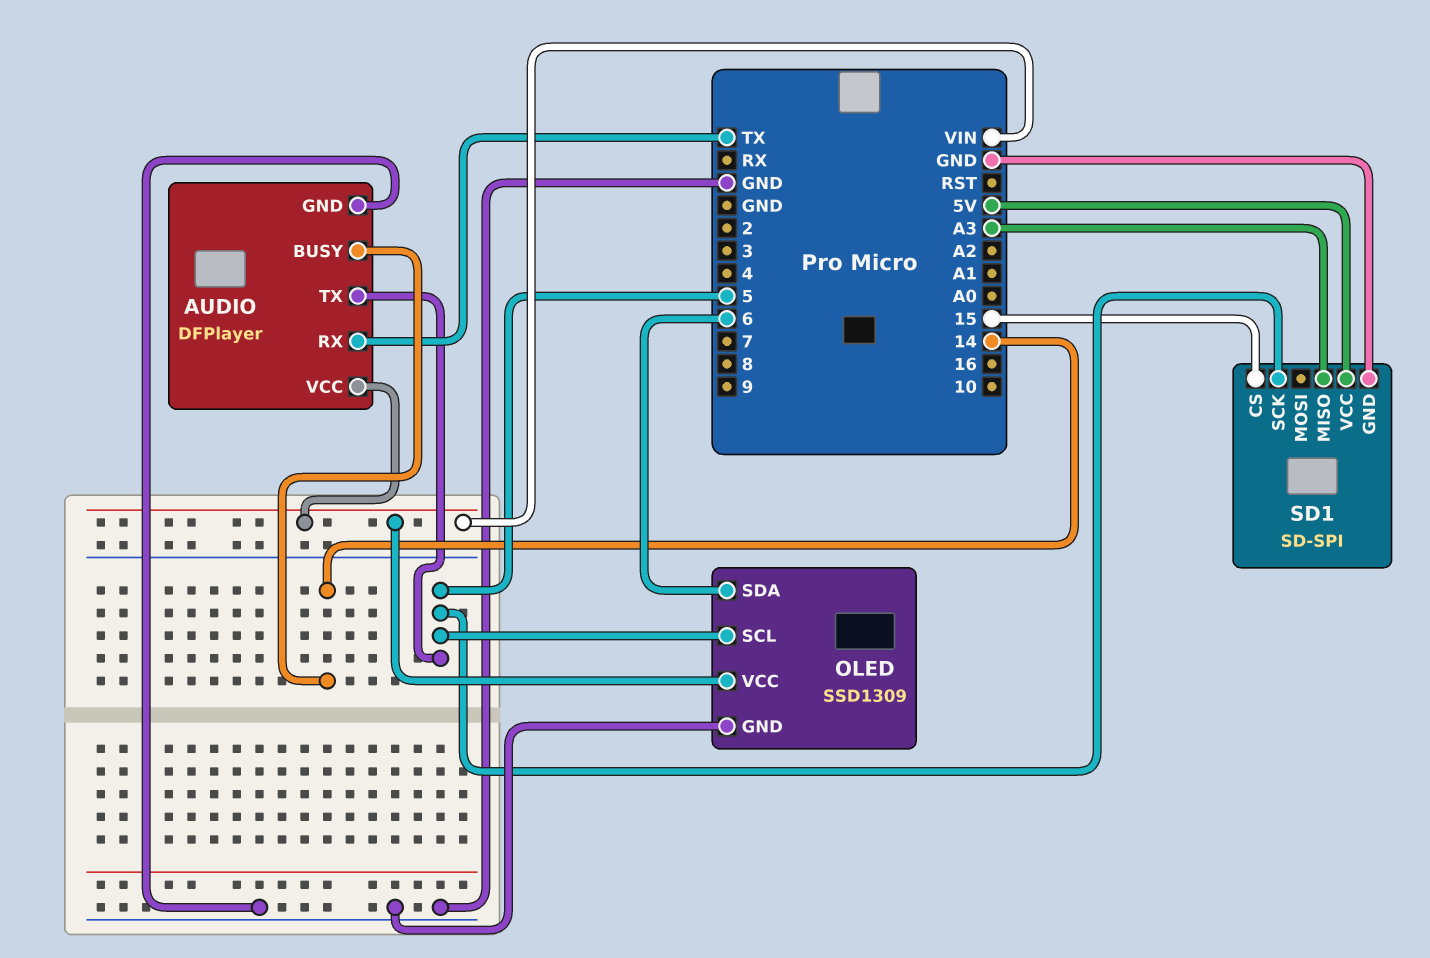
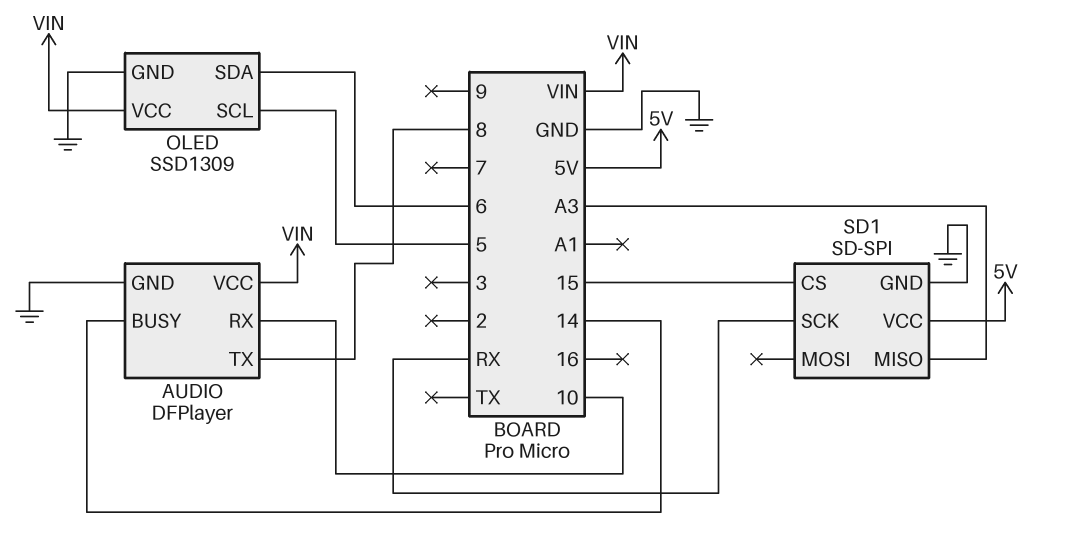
AUDIO pin RX: TX -> 10
AUDIO pin TX: 5 -> 8
SD1 pin SCK: 5 -> RX

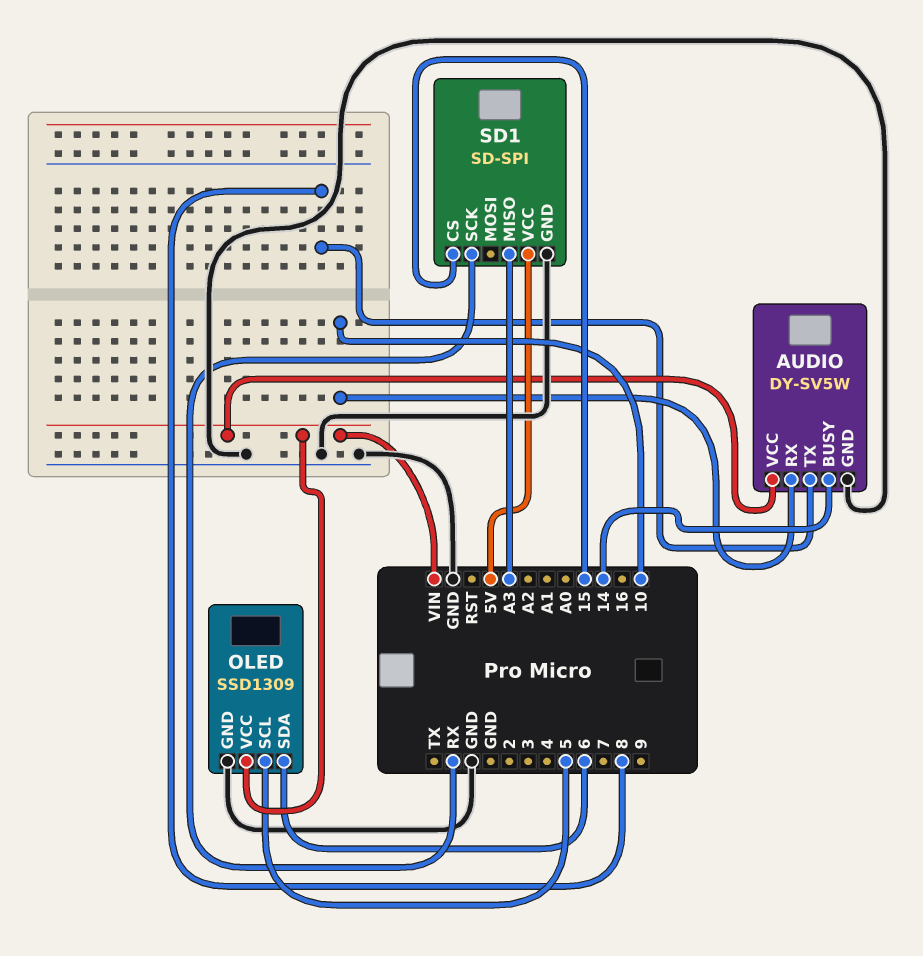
AUDIO: DFPlayer -> DY-SV5W

